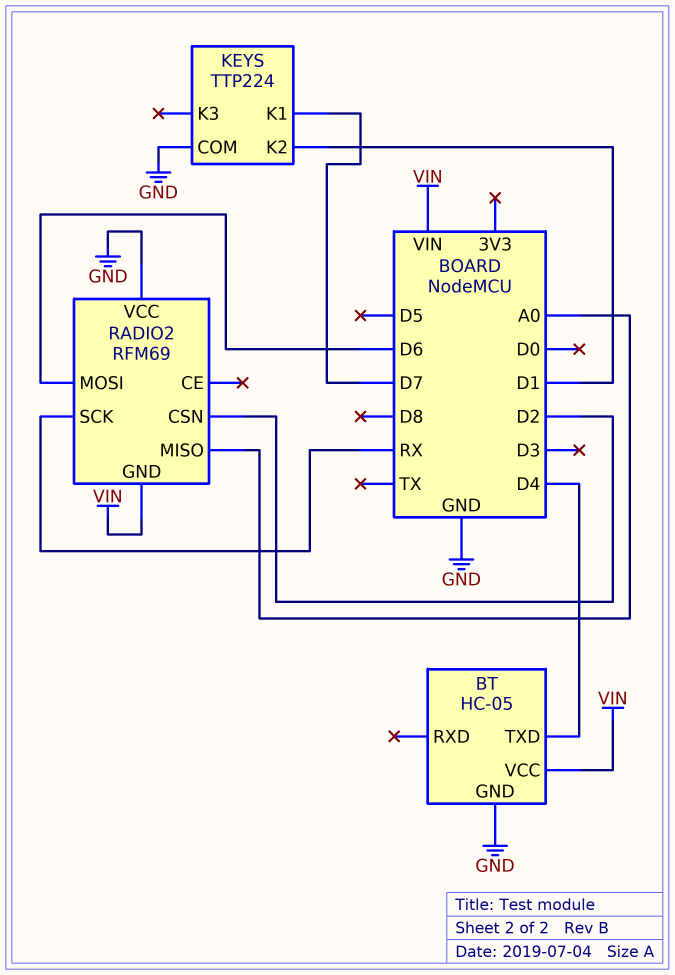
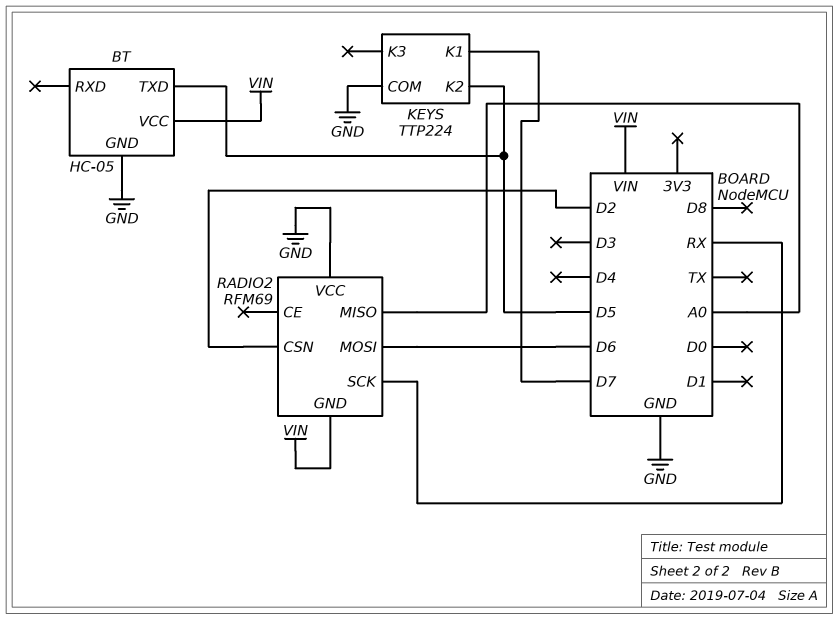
BT pin TXD: D4 -> D5
KEYS pin K2: D1 -> D5

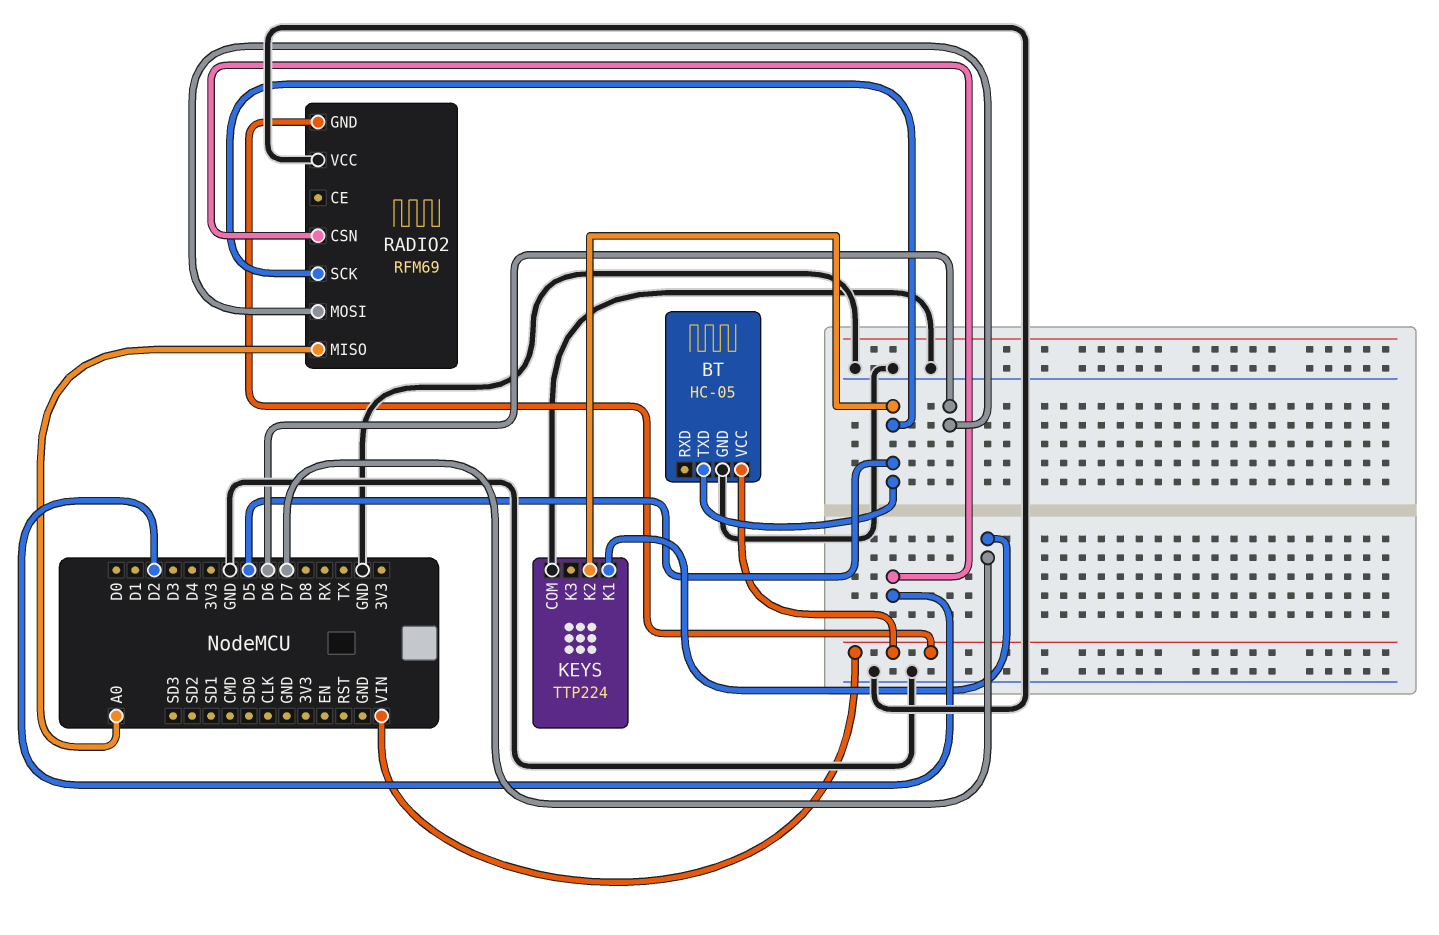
RADIO2 pin SCK: RX -> D5

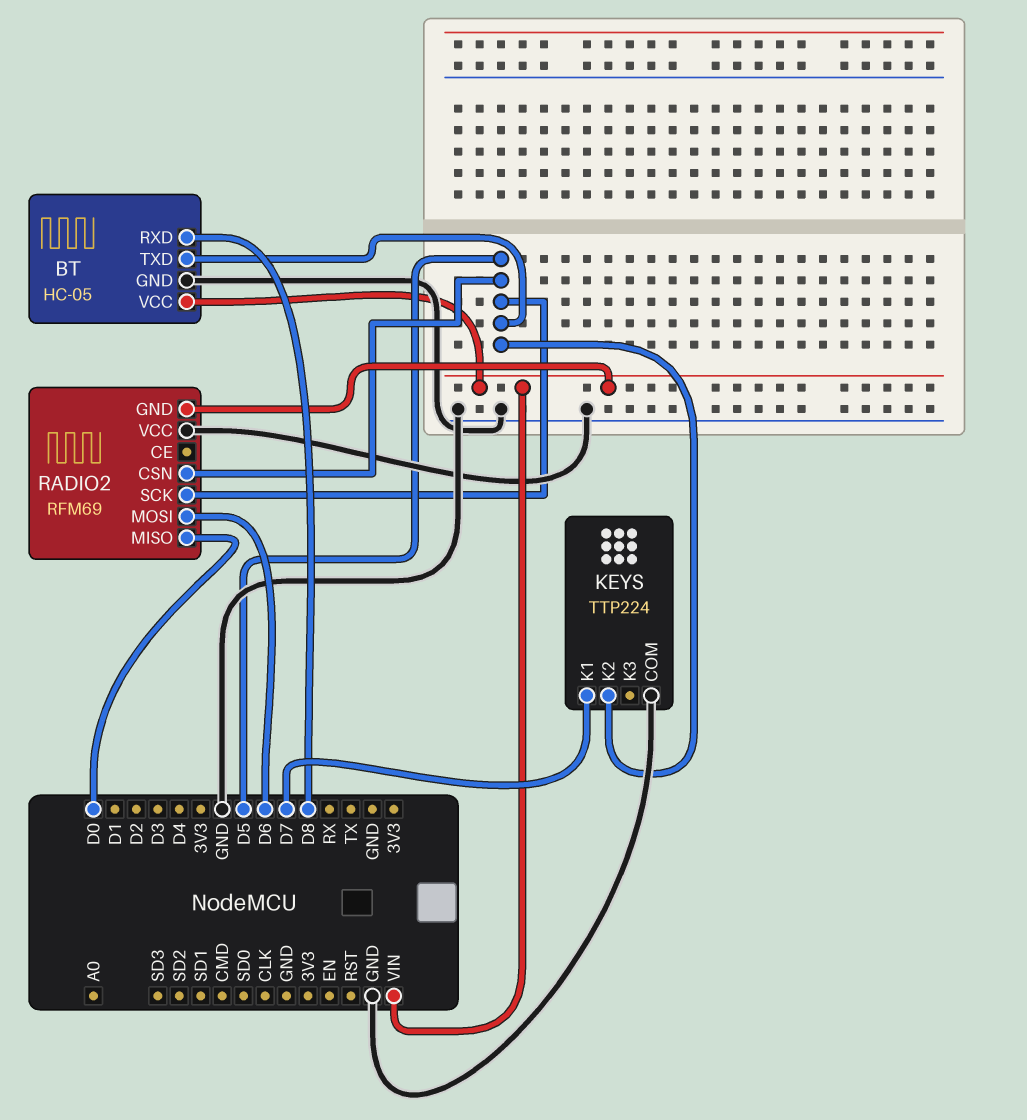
BT pin RXD: none -> D8
RADIO2 pin CSN: D2 -> D5
RADIO2 pin MISO: A0 -> D0

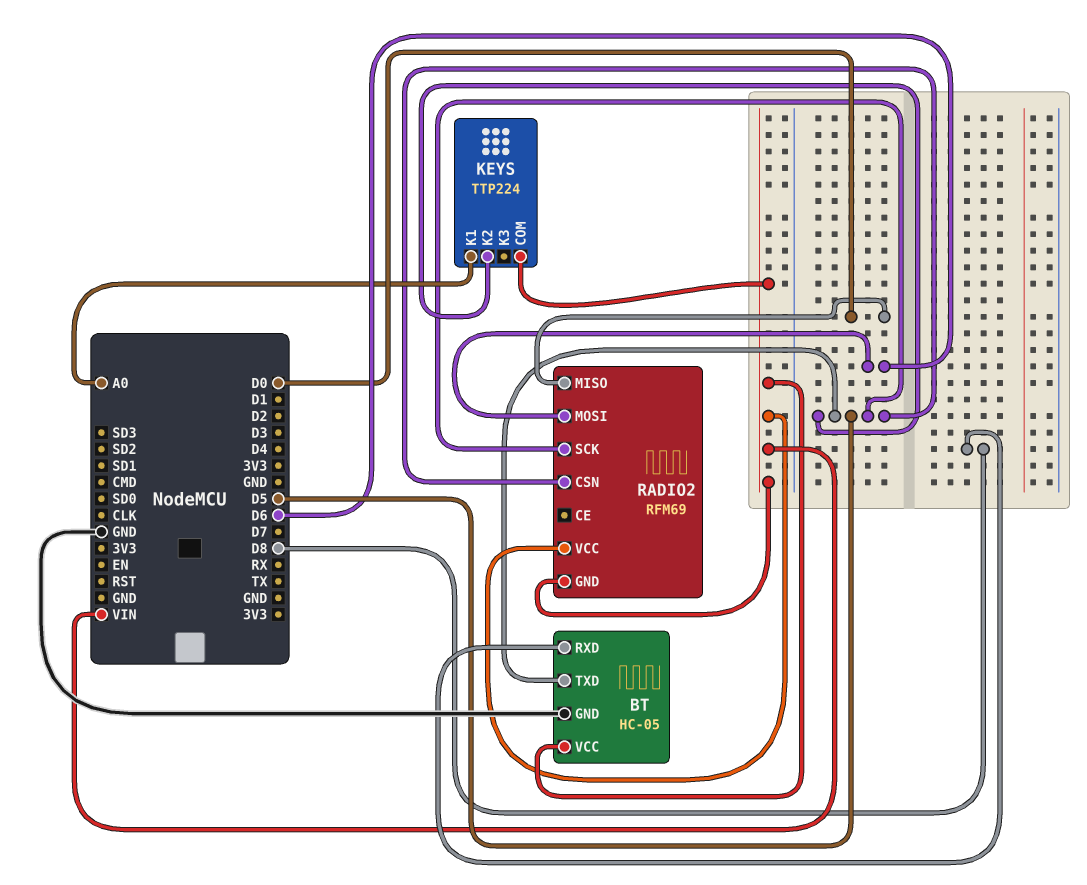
KEYS pin COM: GND -> VIN
KEYS pin K1: D7 -> A0
RADIO2 pin VCC: GND -> VIN

